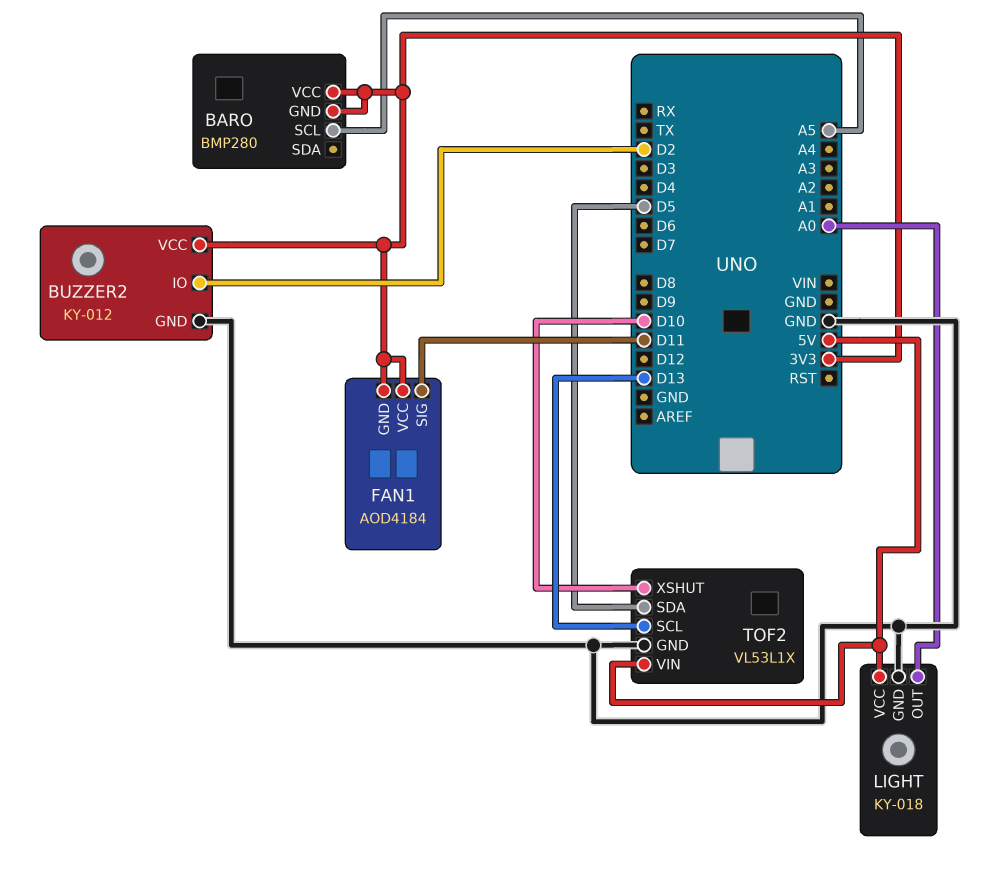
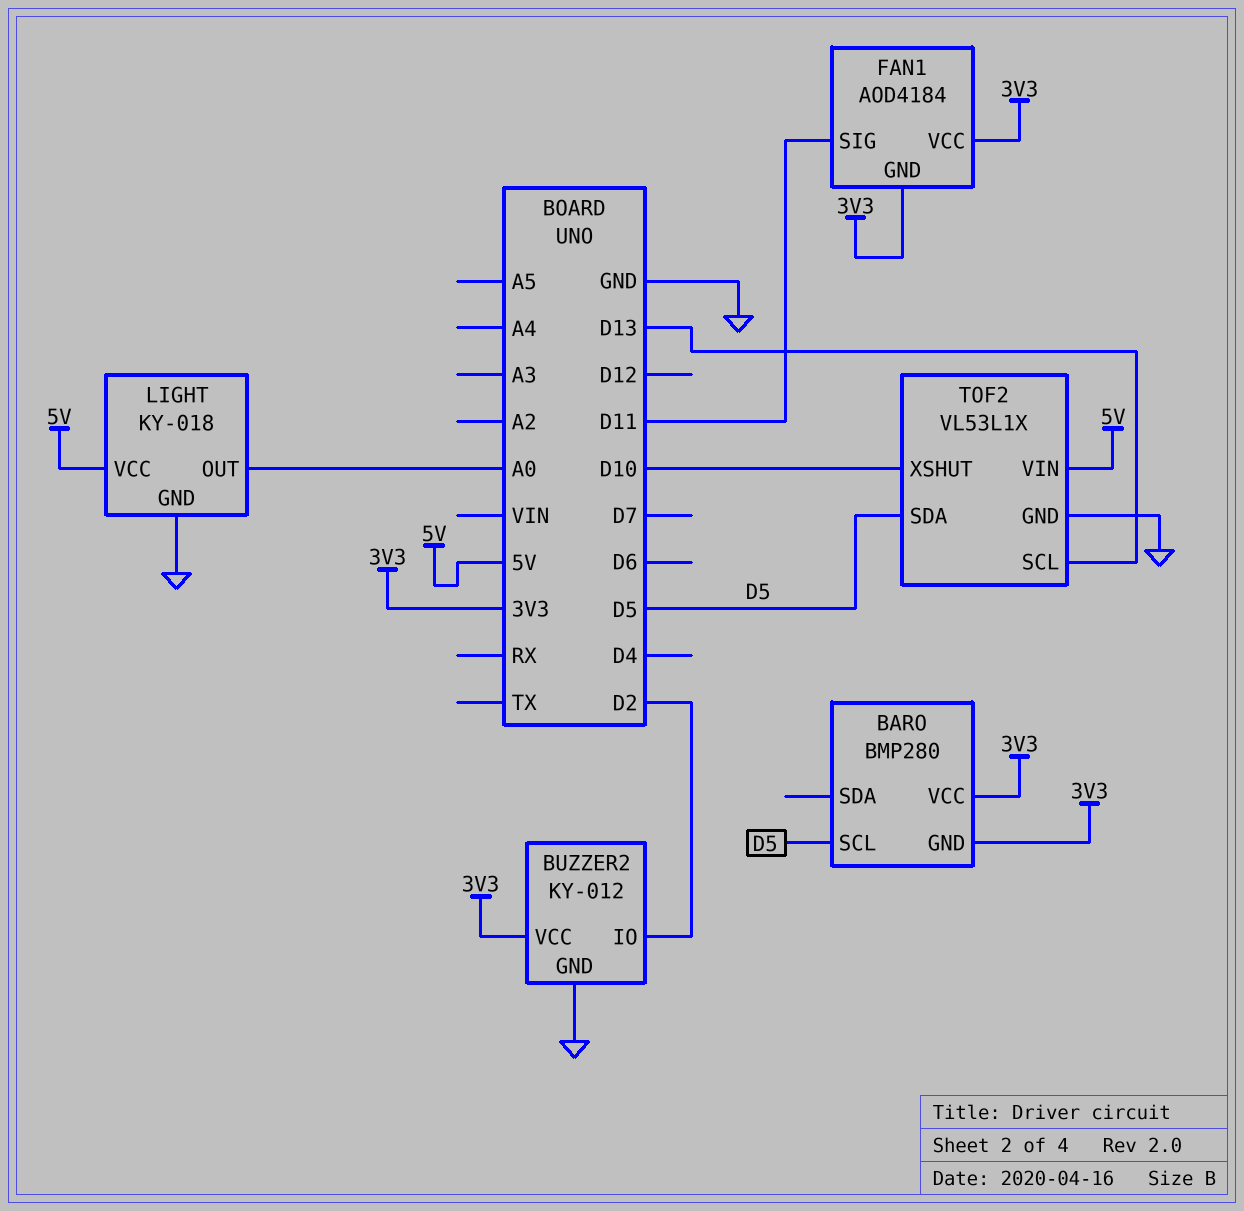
BARO pin SCL: A5 -> D5

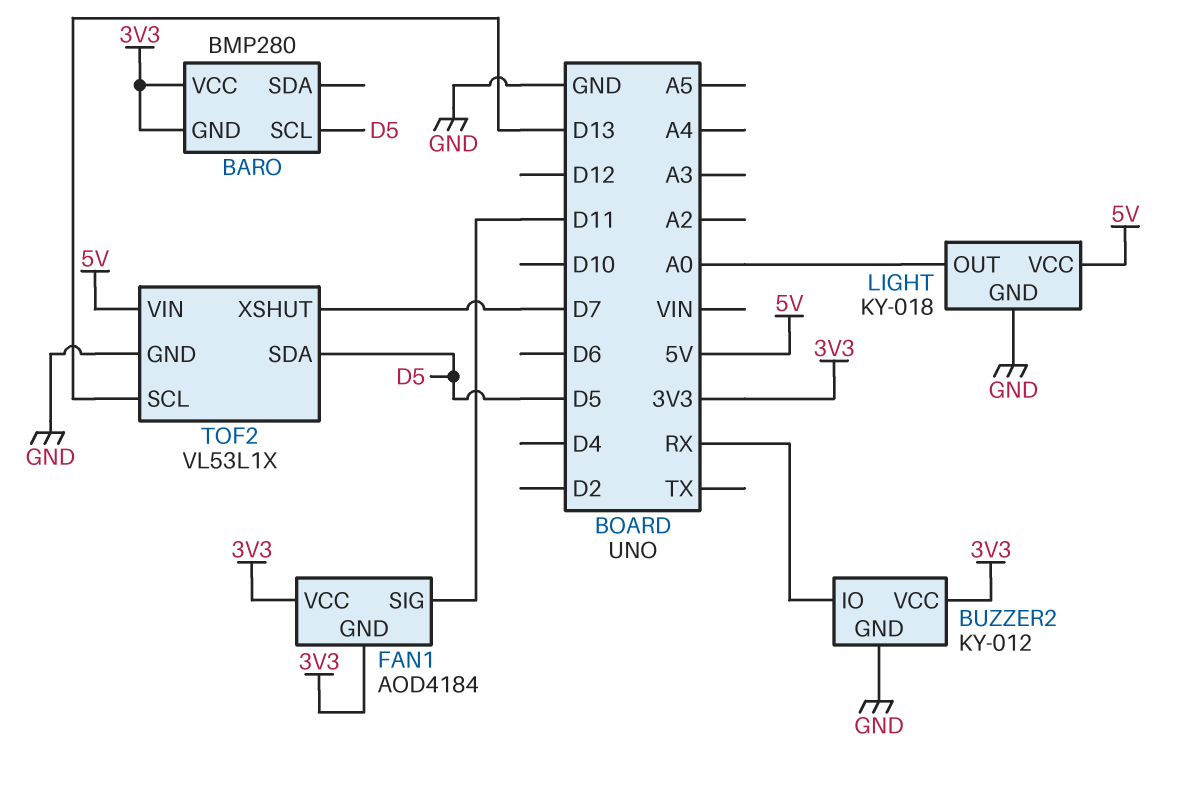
BUZZER2 pin IO: D2 -> RX
TOF2 pin XSHUT: D10 -> D7

